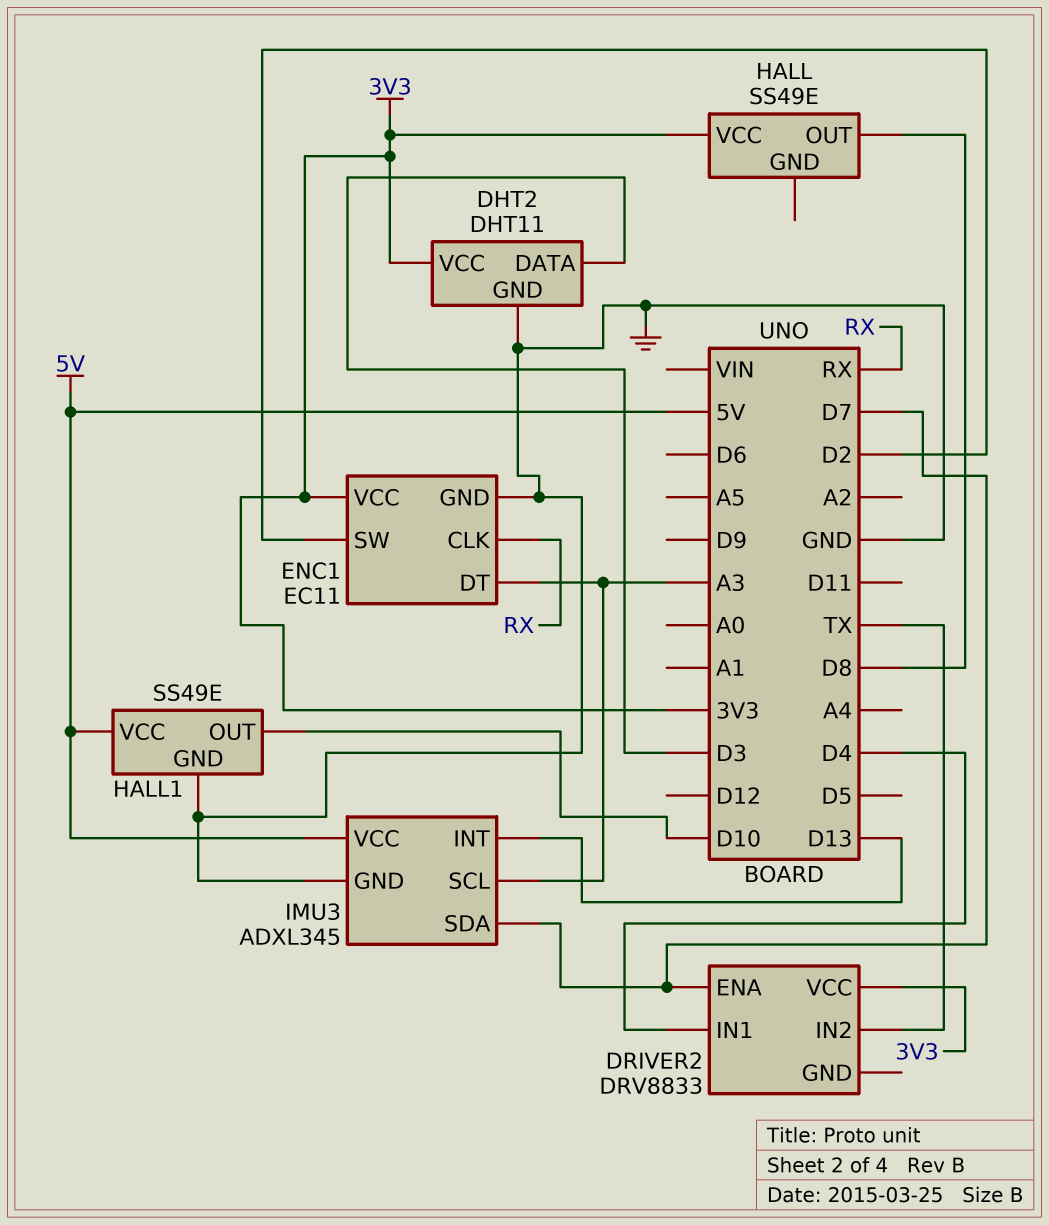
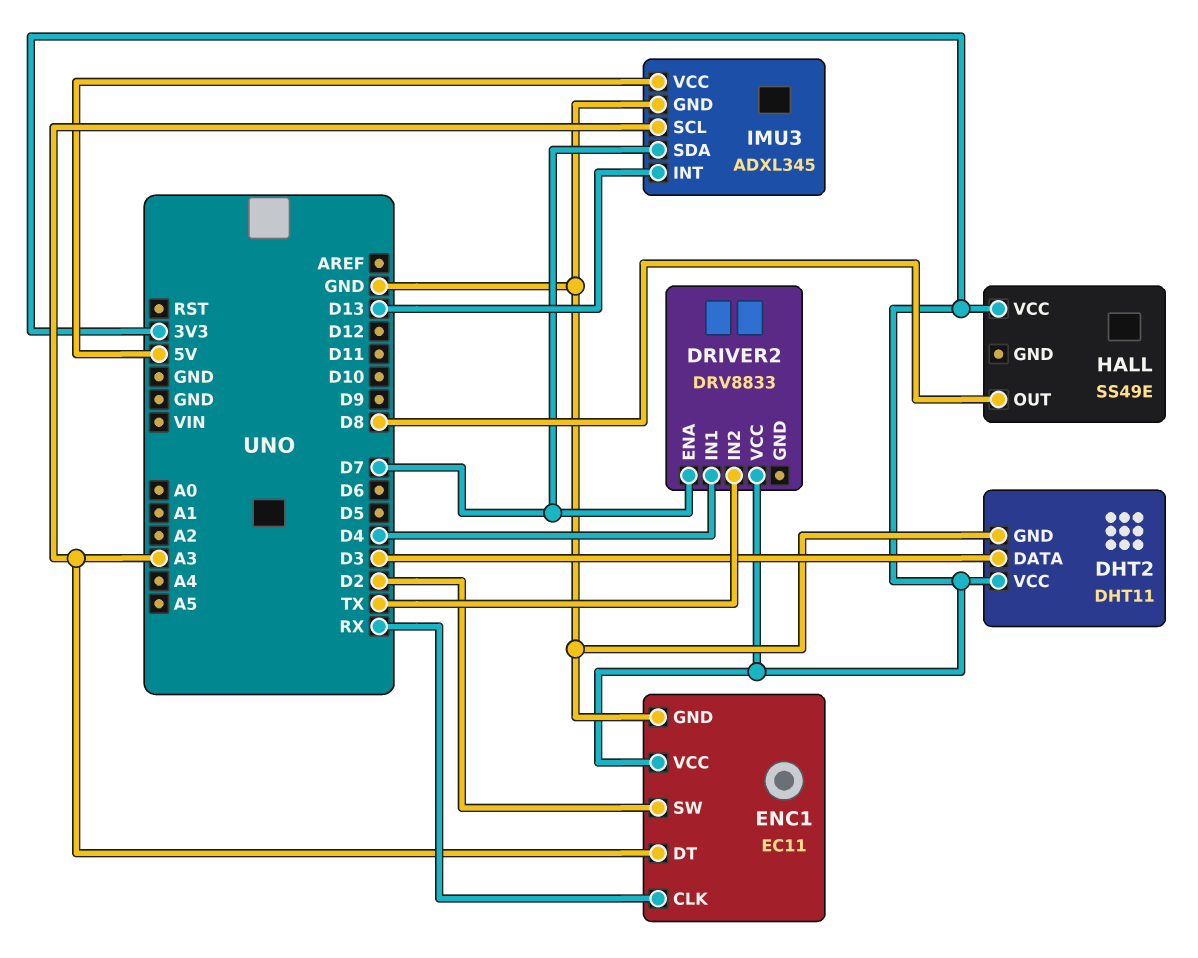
HALL1: SS49E -> none
HALL1 pin GND: GND -> none
HALL1 pin OUT: D10 -> none
HALL1 pin VCC: 5V -> none

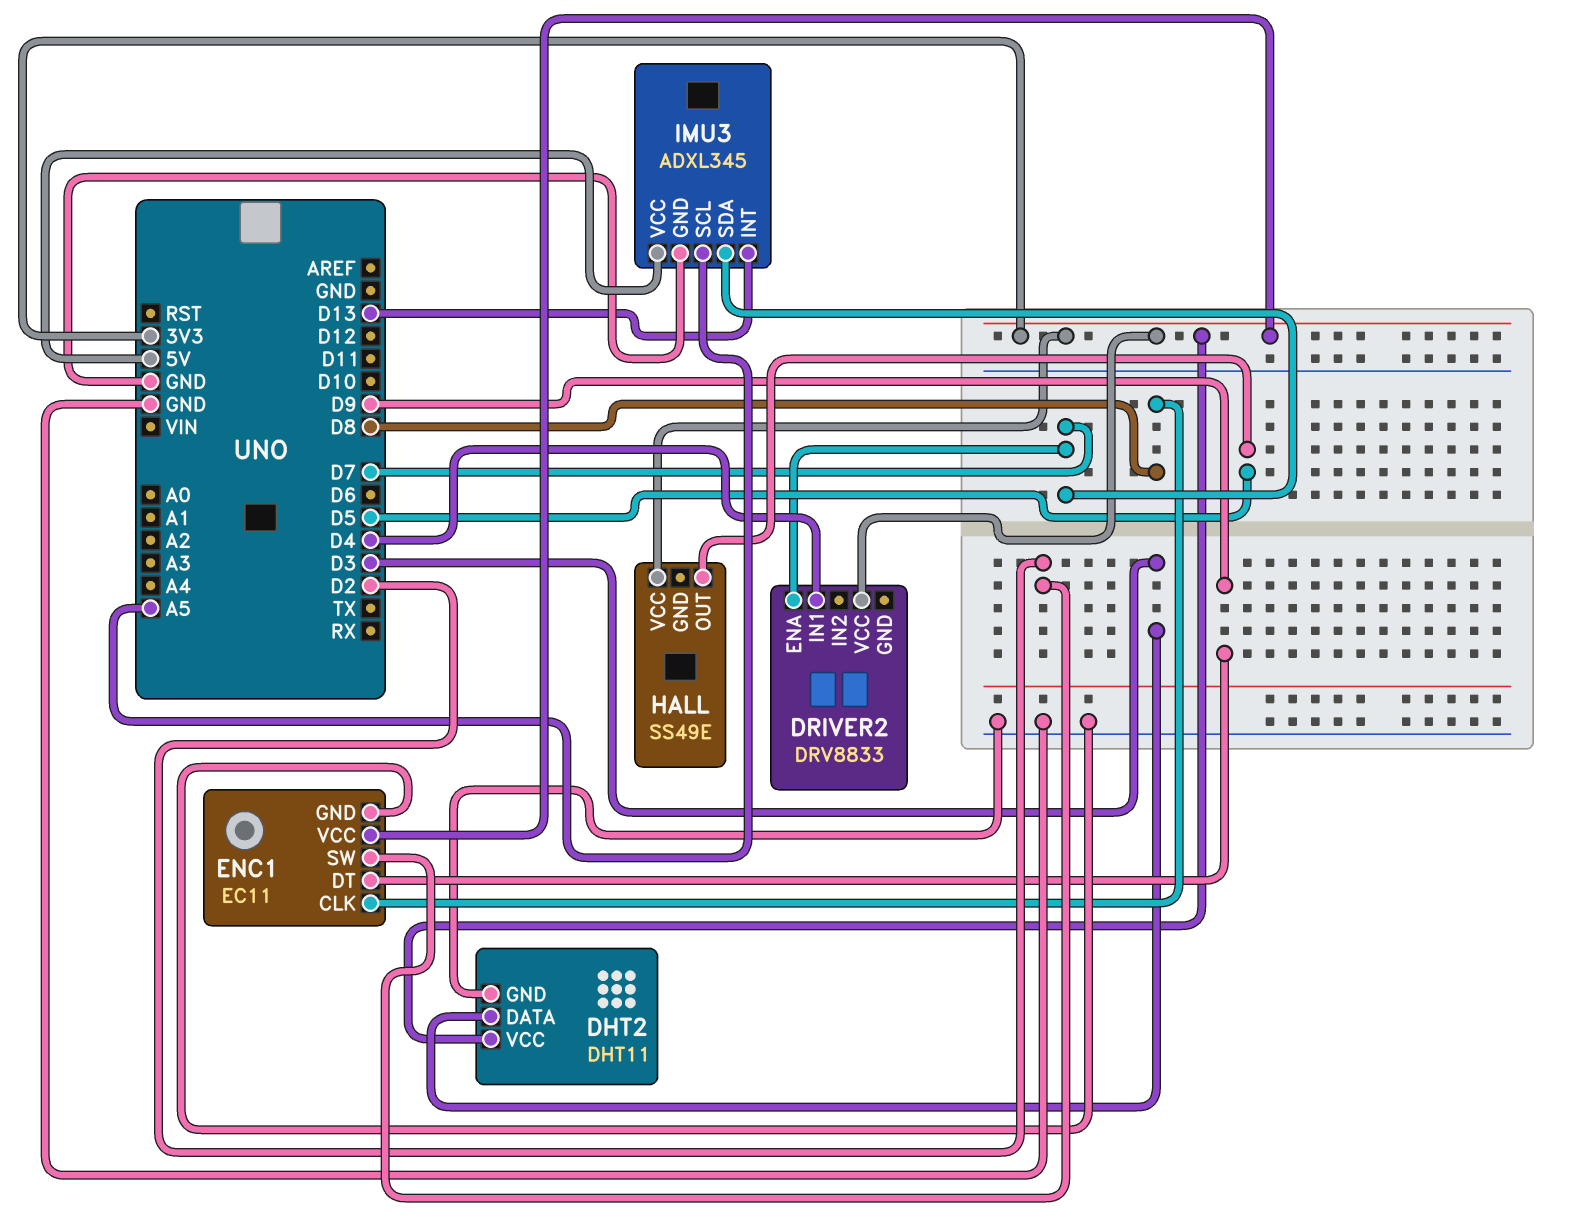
DRIVER2 pin IN2: TX -> none
ENC1 pin CLK: RX -> D8
ENC1 pin DT: A3 -> D9
HALL pin OUT: D8 -> D5
IMU3 pin SCL: A3 -> A5

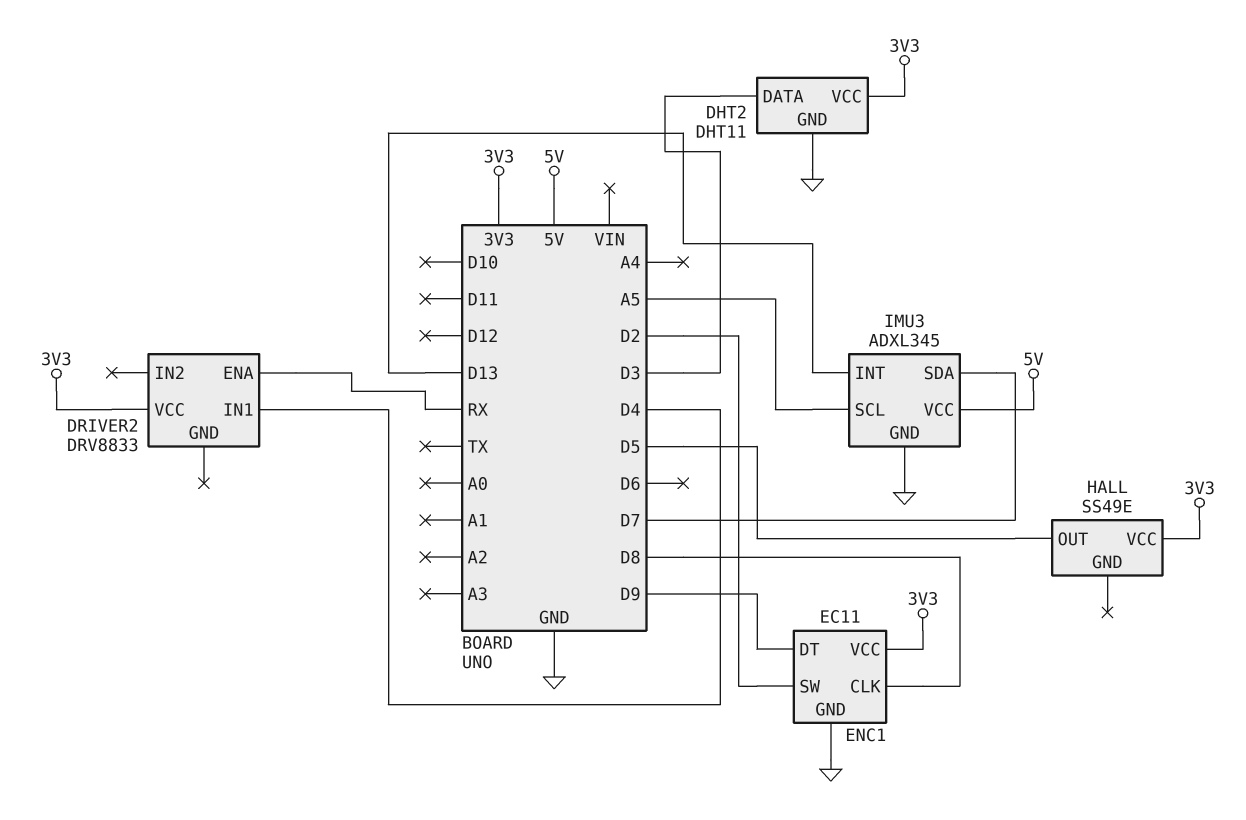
DRIVER2 pin ENA: D7 -> RX

